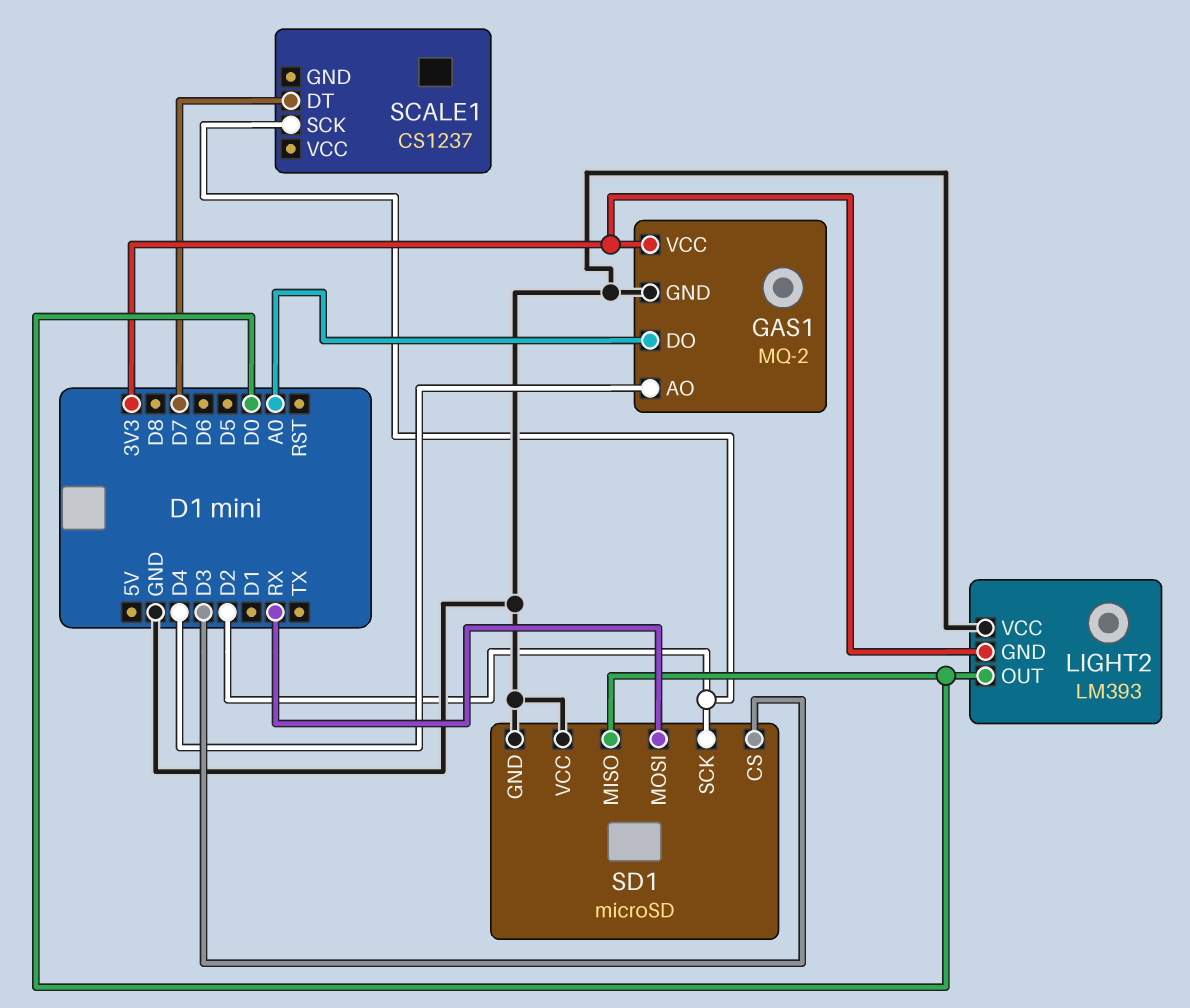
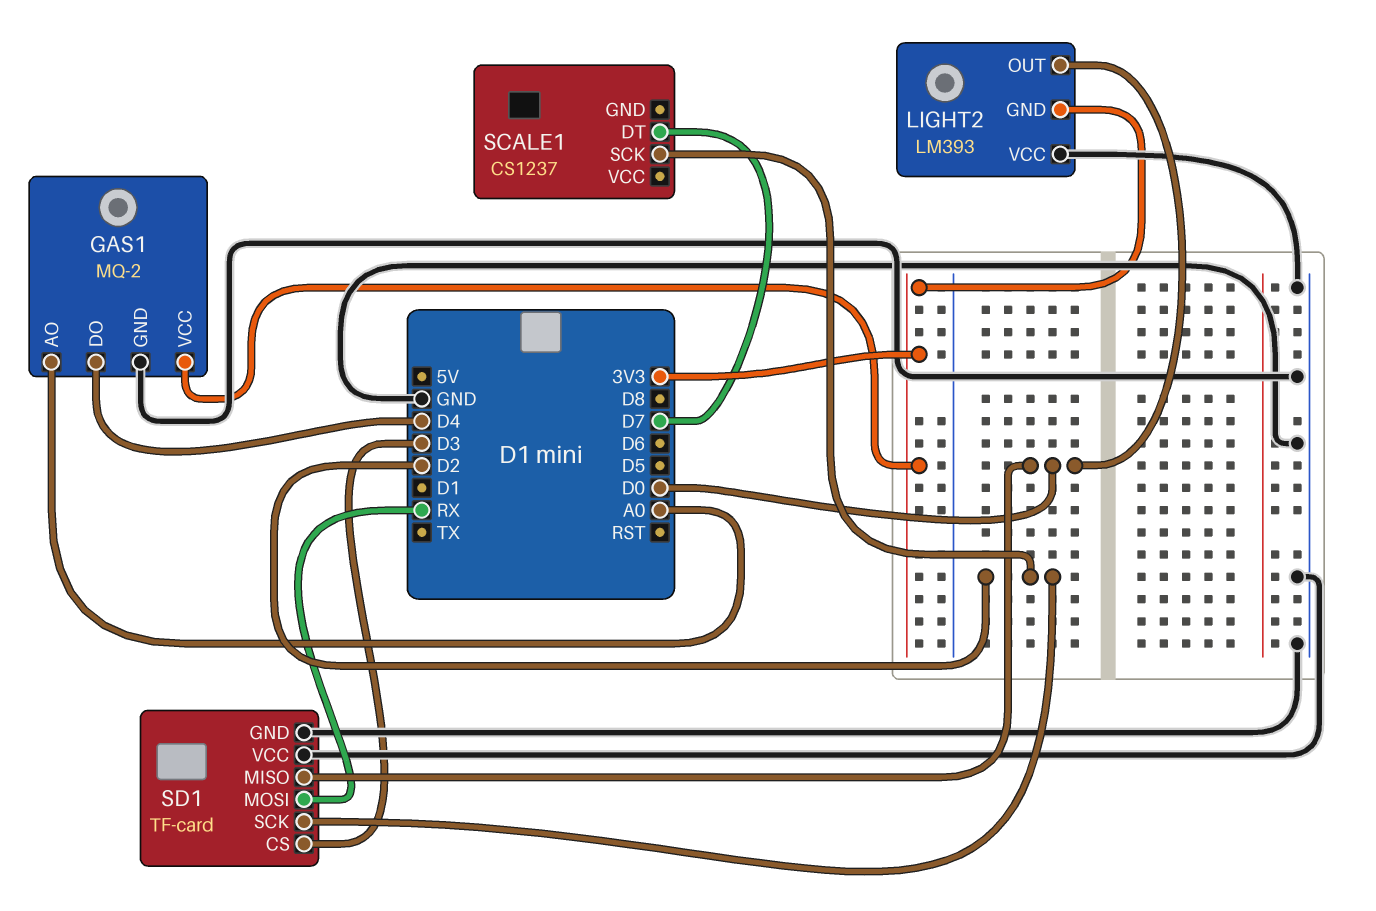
GAS1 pin AO: D4 -> A0
GAS1 pin DO: A0 -> D4
SD1: microSD -> TF-card

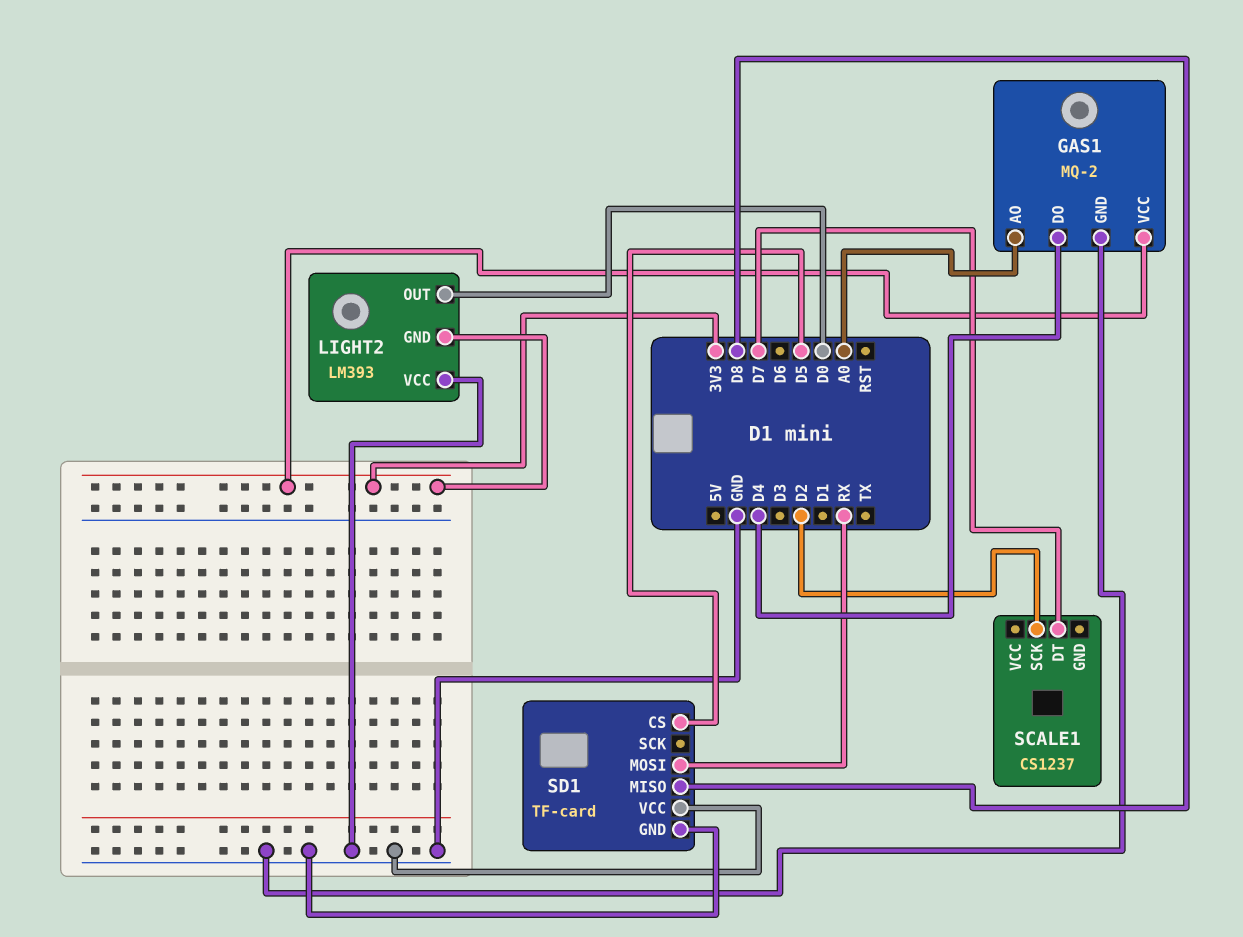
SD1 pin CS: D3 -> D5
SD1 pin MISO: D0 -> D8
SD1 pin SCK: D2 -> none

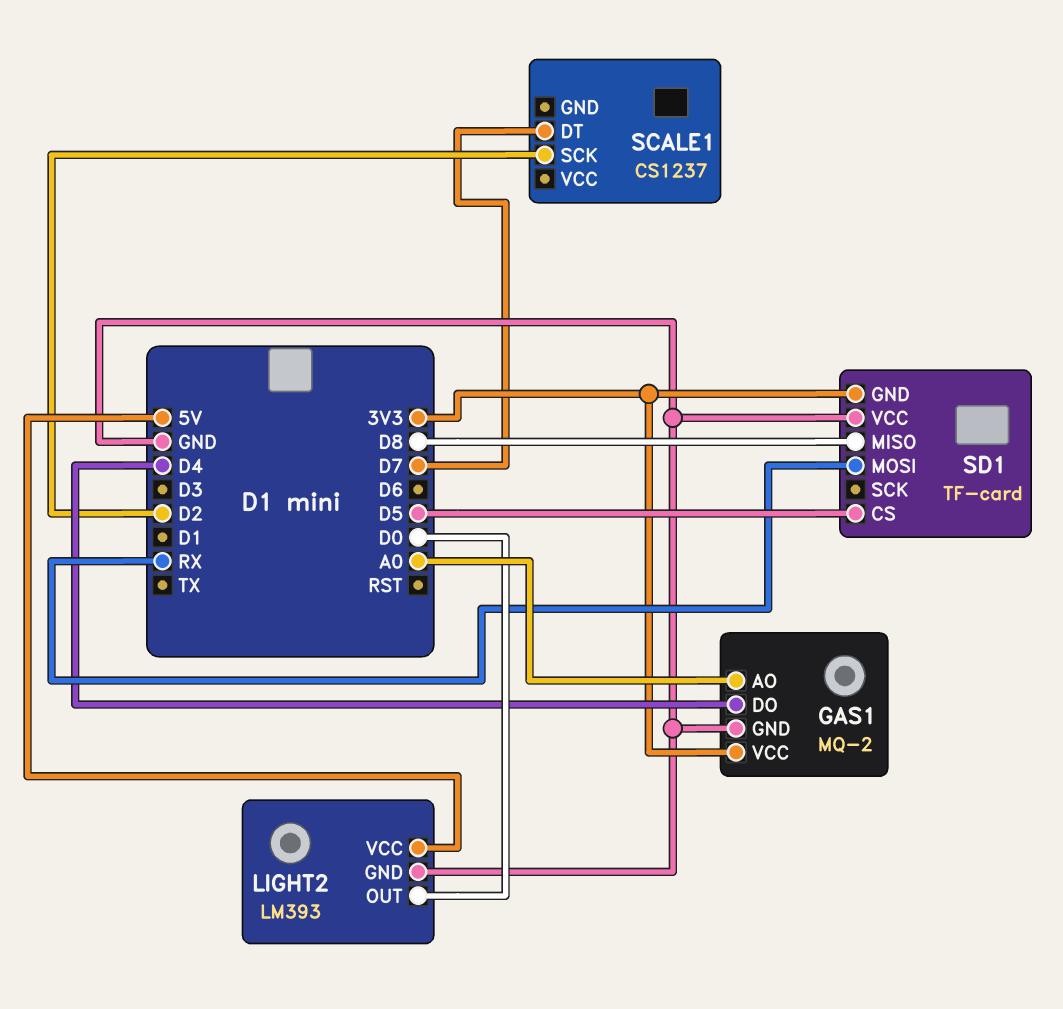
LIGHT2 pin GND: 3V3 -> GND
LIGHT2 pin VCC: GND -> 5V
SD1 pin GND: GND -> 3V3

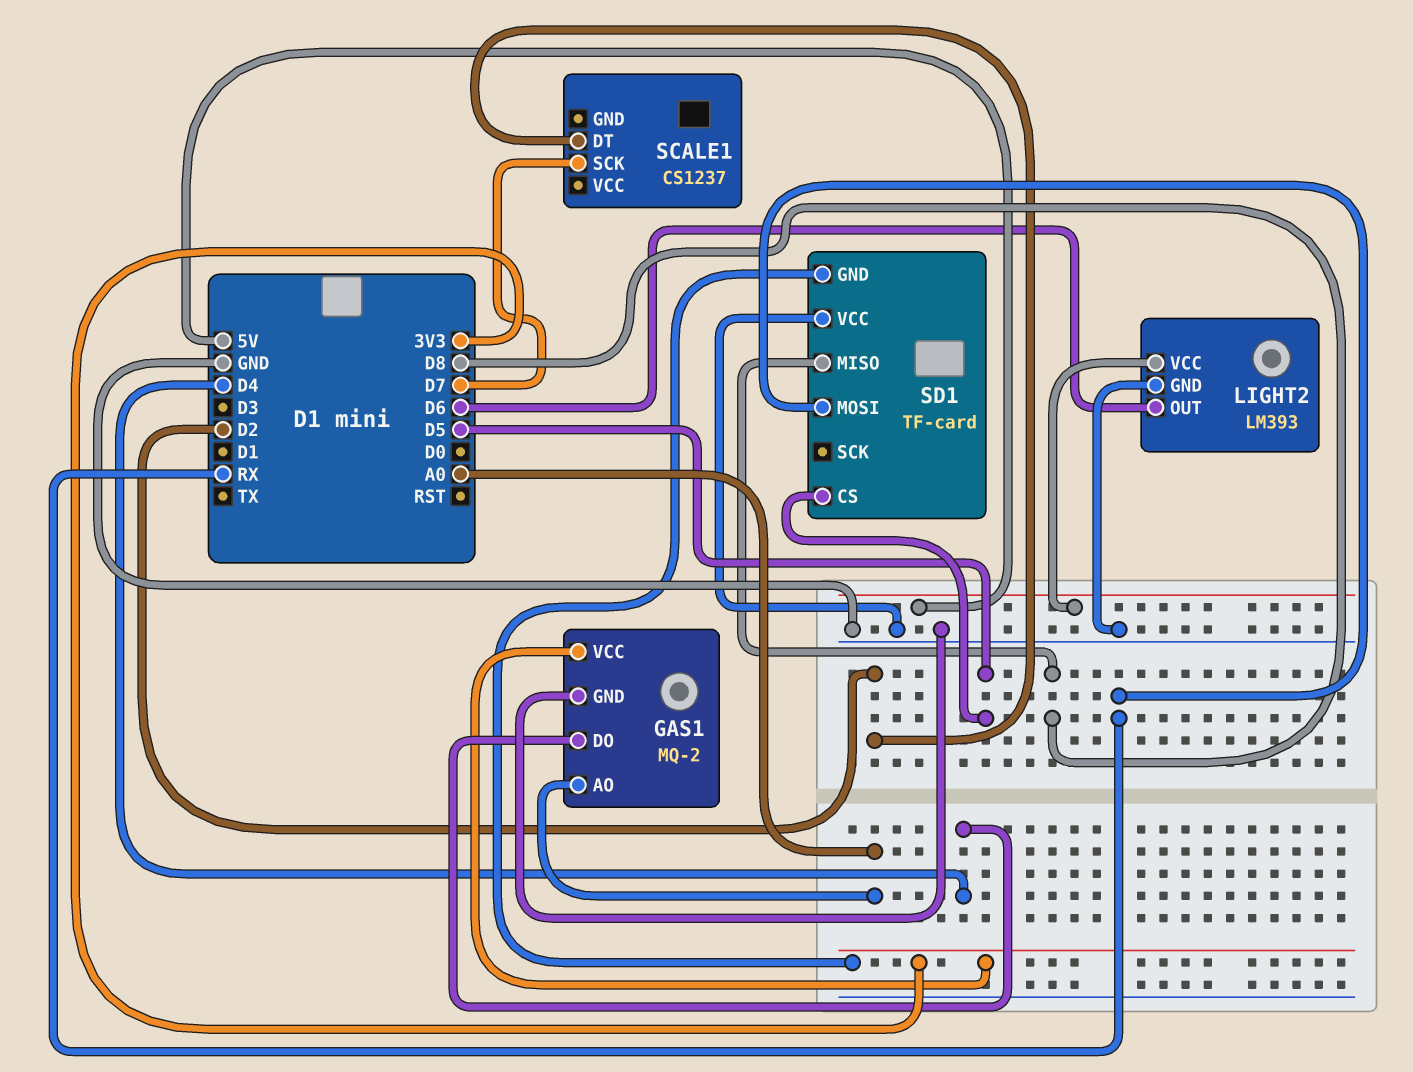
LIGHT2 pin OUT: D0 -> D6
SCALE1 pin DT: D7 -> D2
SCALE1 pin SCK: D2 -> D7

